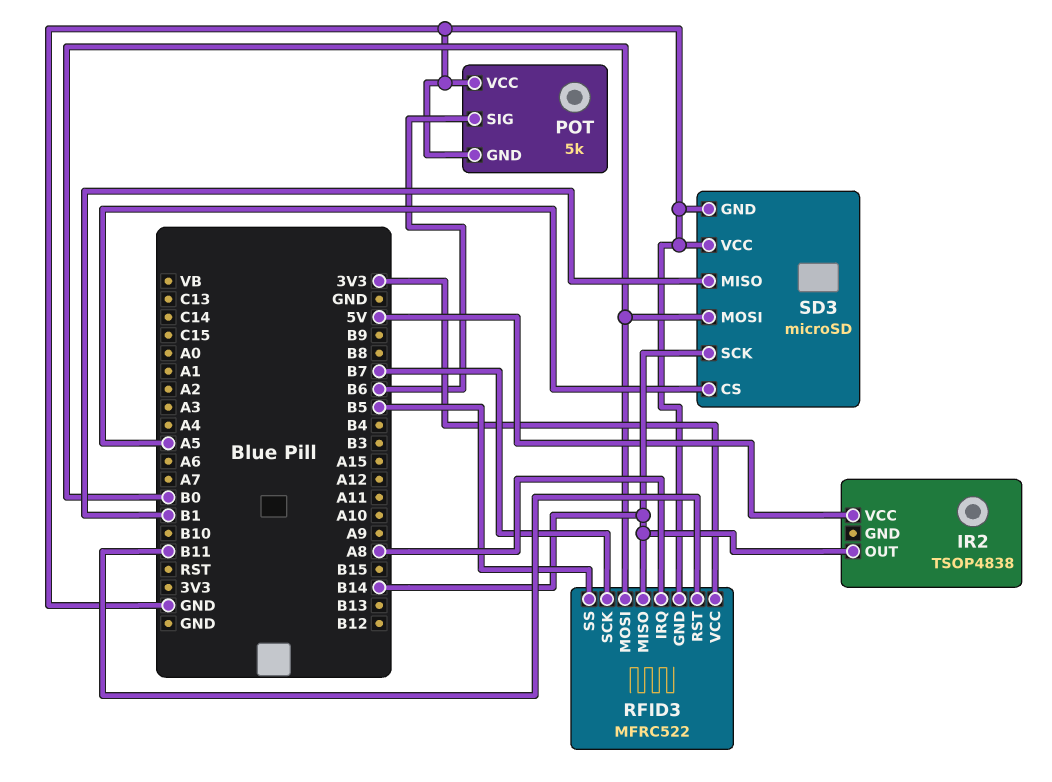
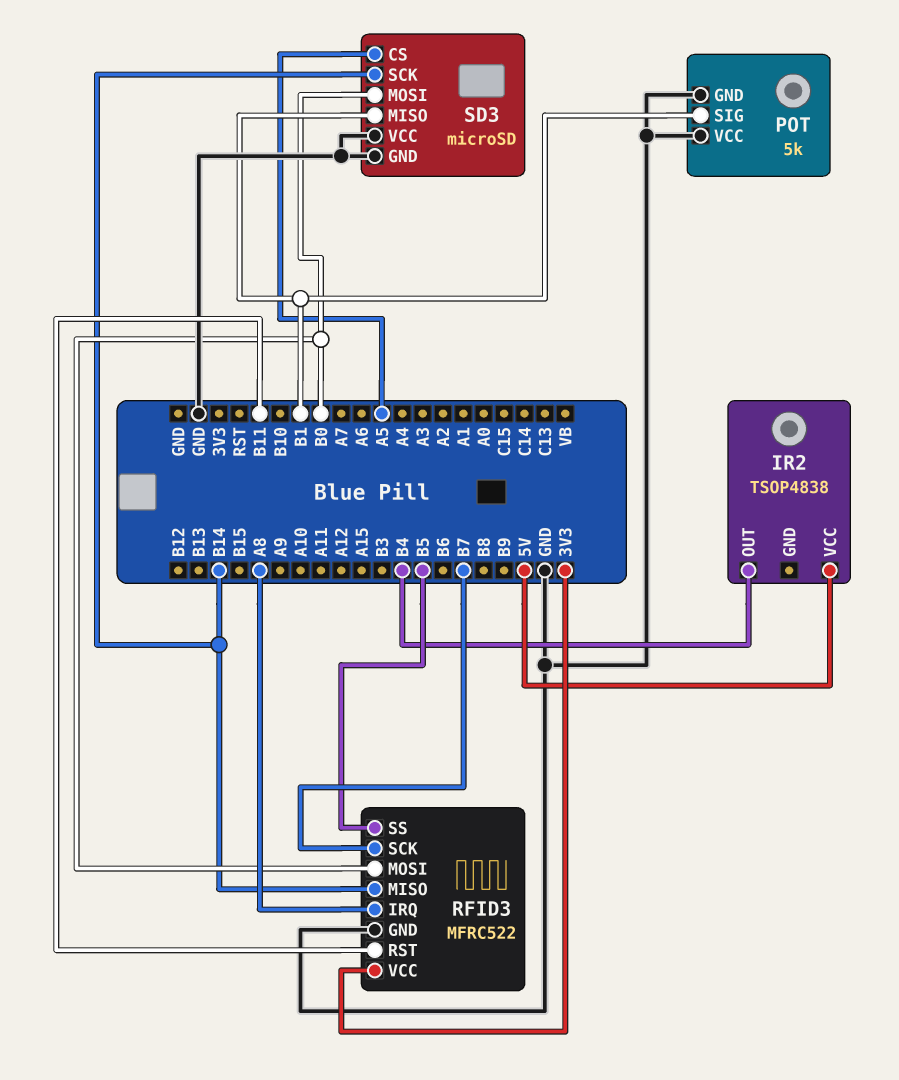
IR2 pin OUT: B14 -> B4
POT pin SIG: B6 -> B1

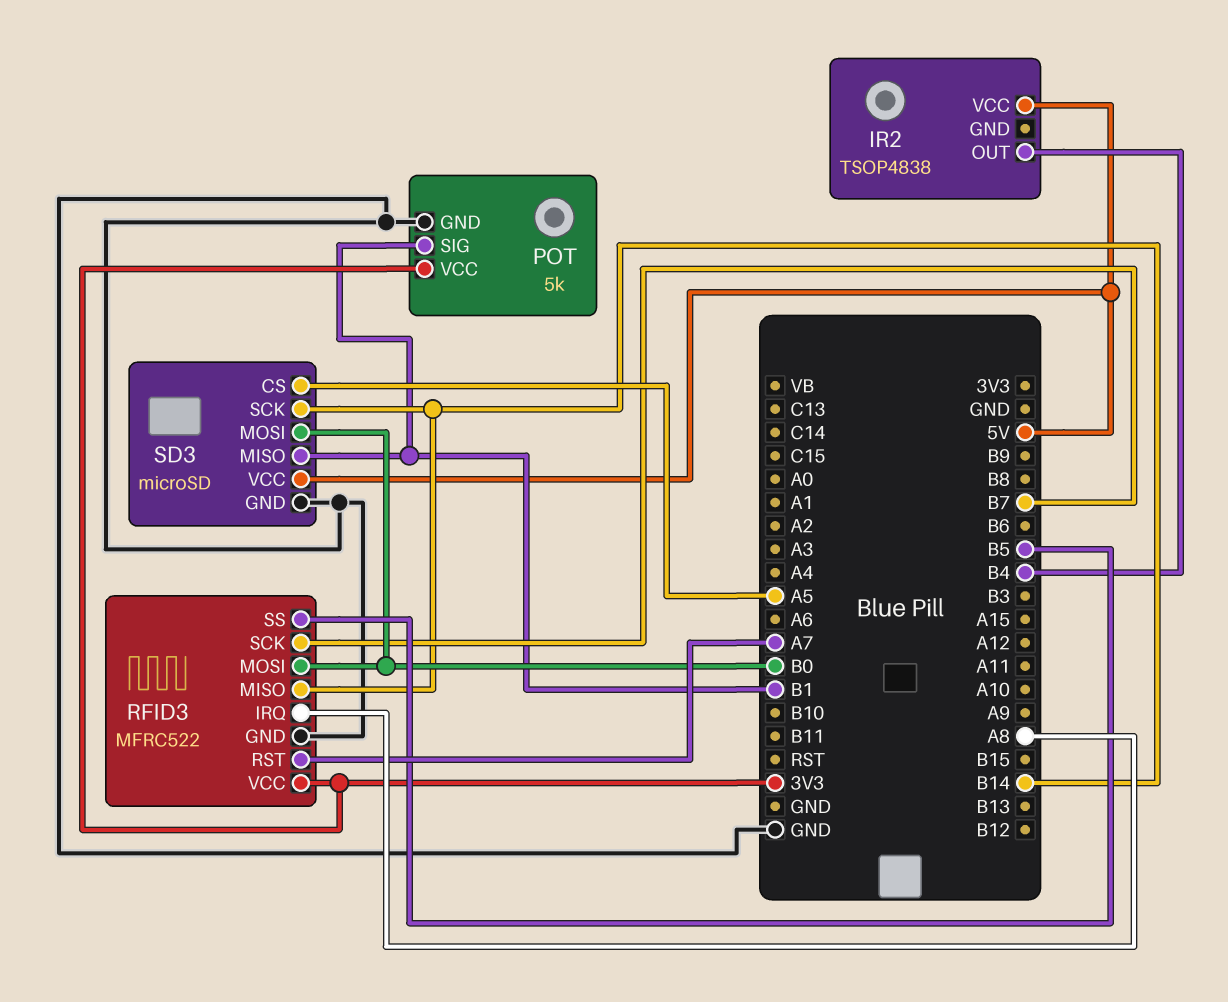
POT pin VCC: GND -> 3V3
RFID3 pin RST: B11 -> A7
SD3 pin VCC: GND -> 5V

